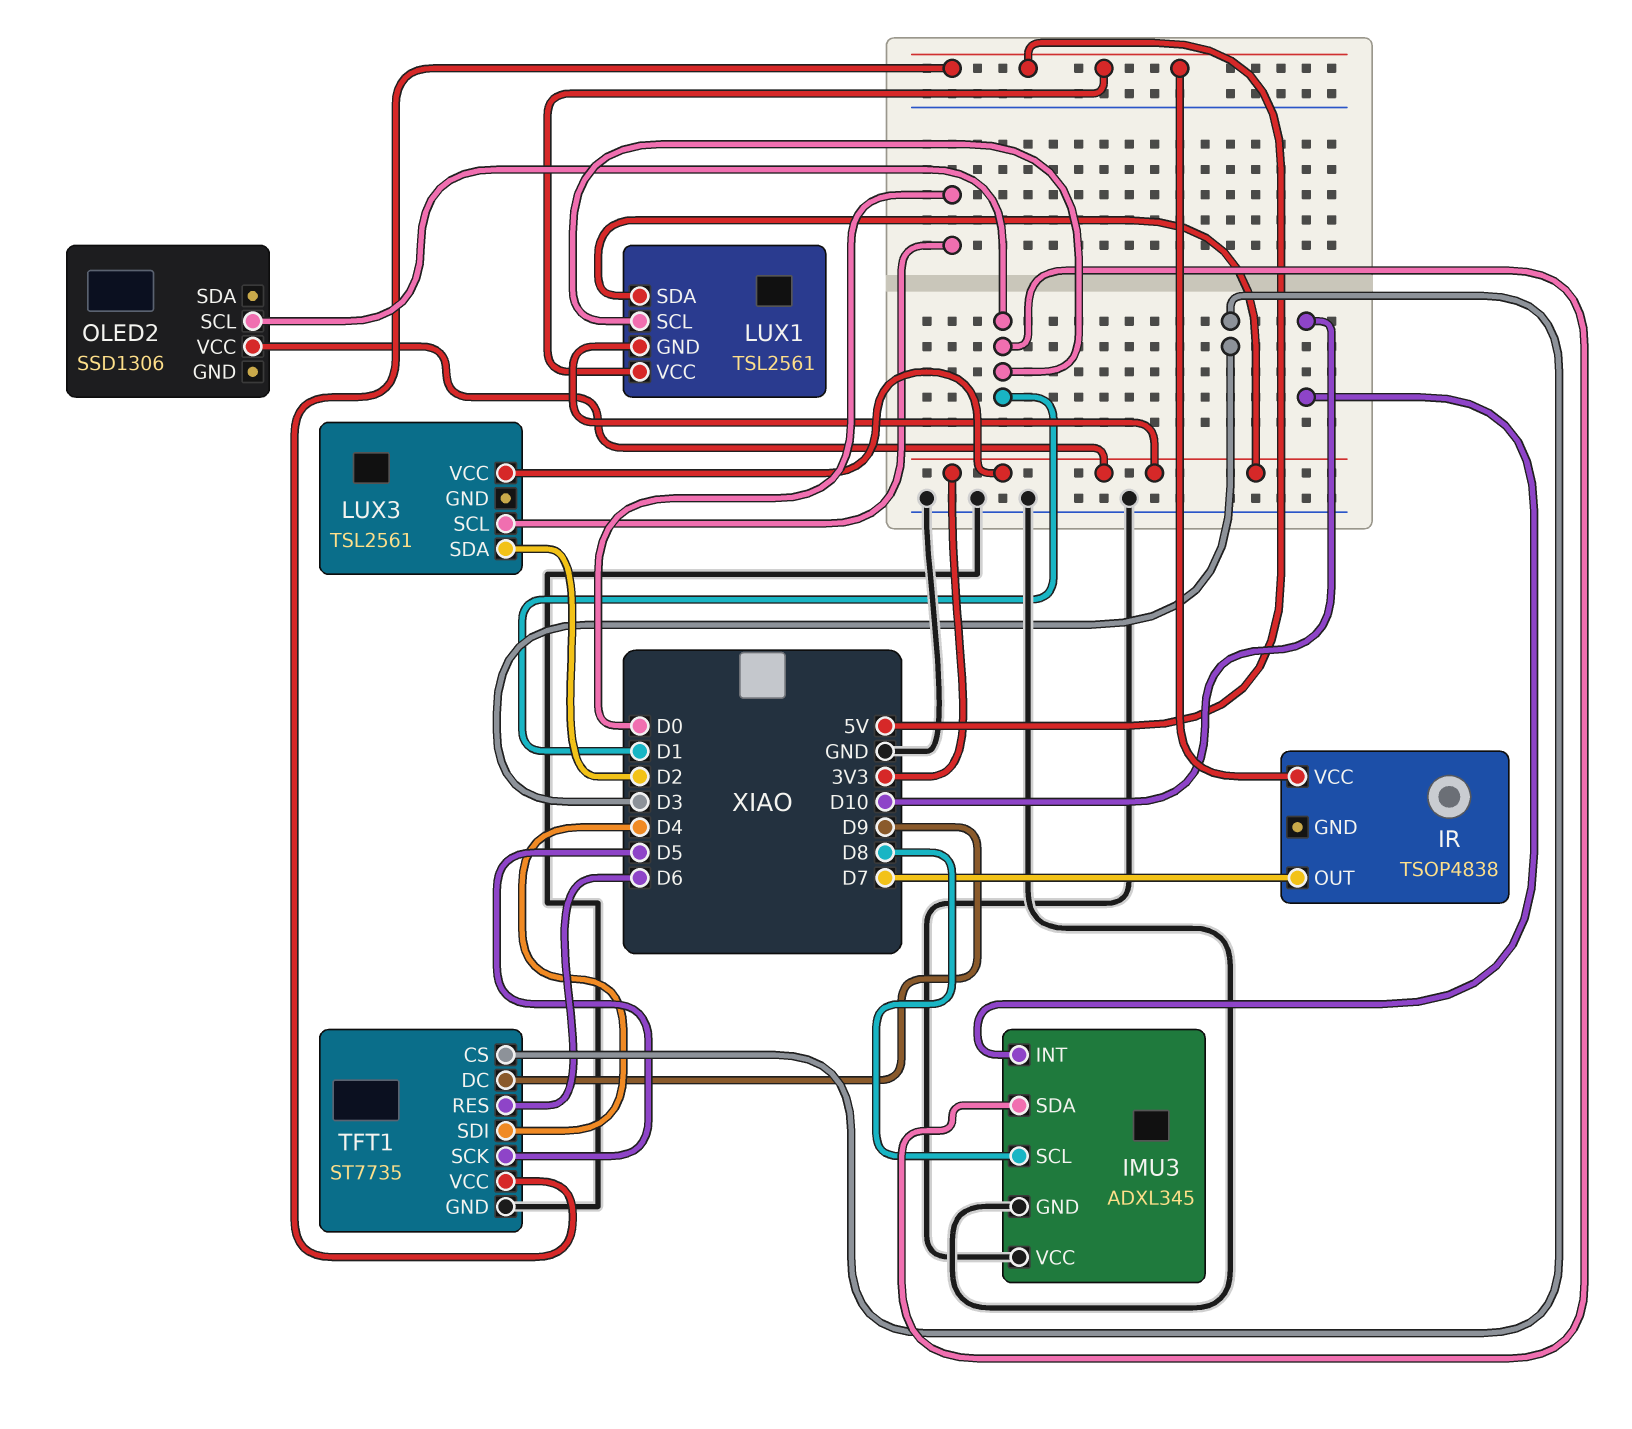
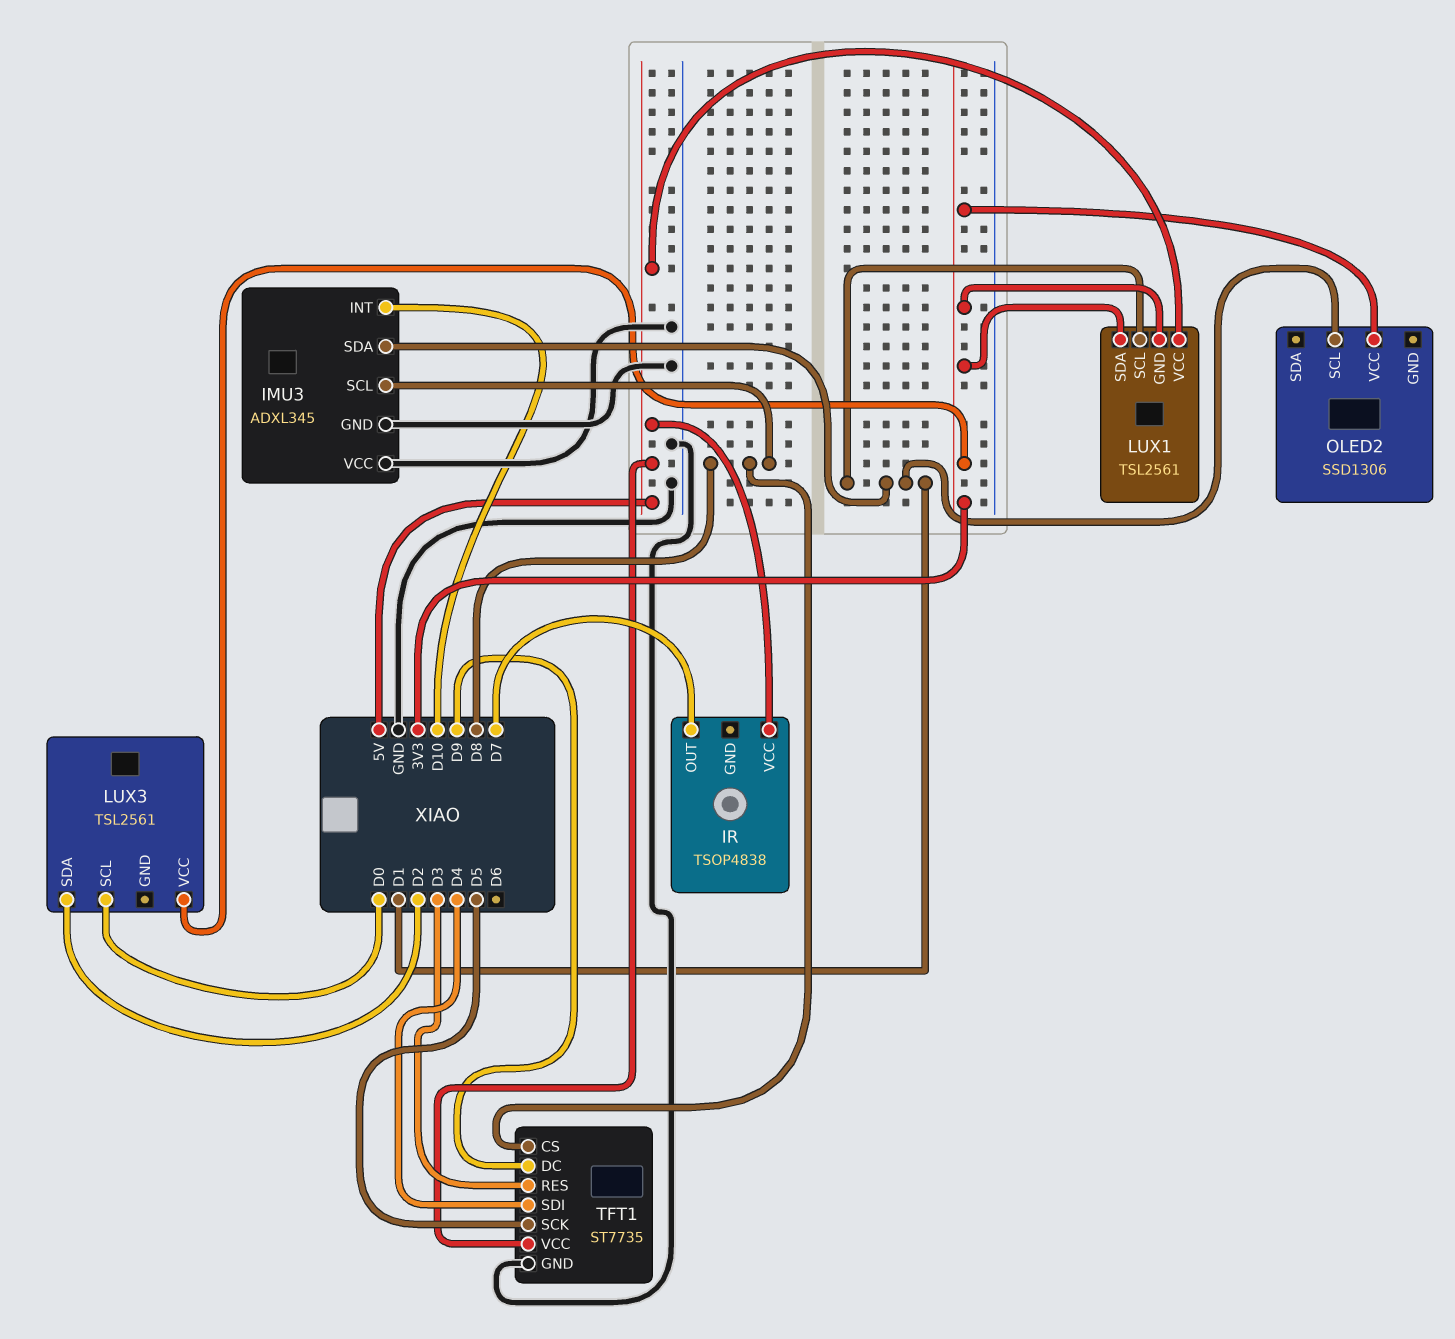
TFT1 pin CS: D3 -> D8
TFT1 pin RES: D6 -> D3

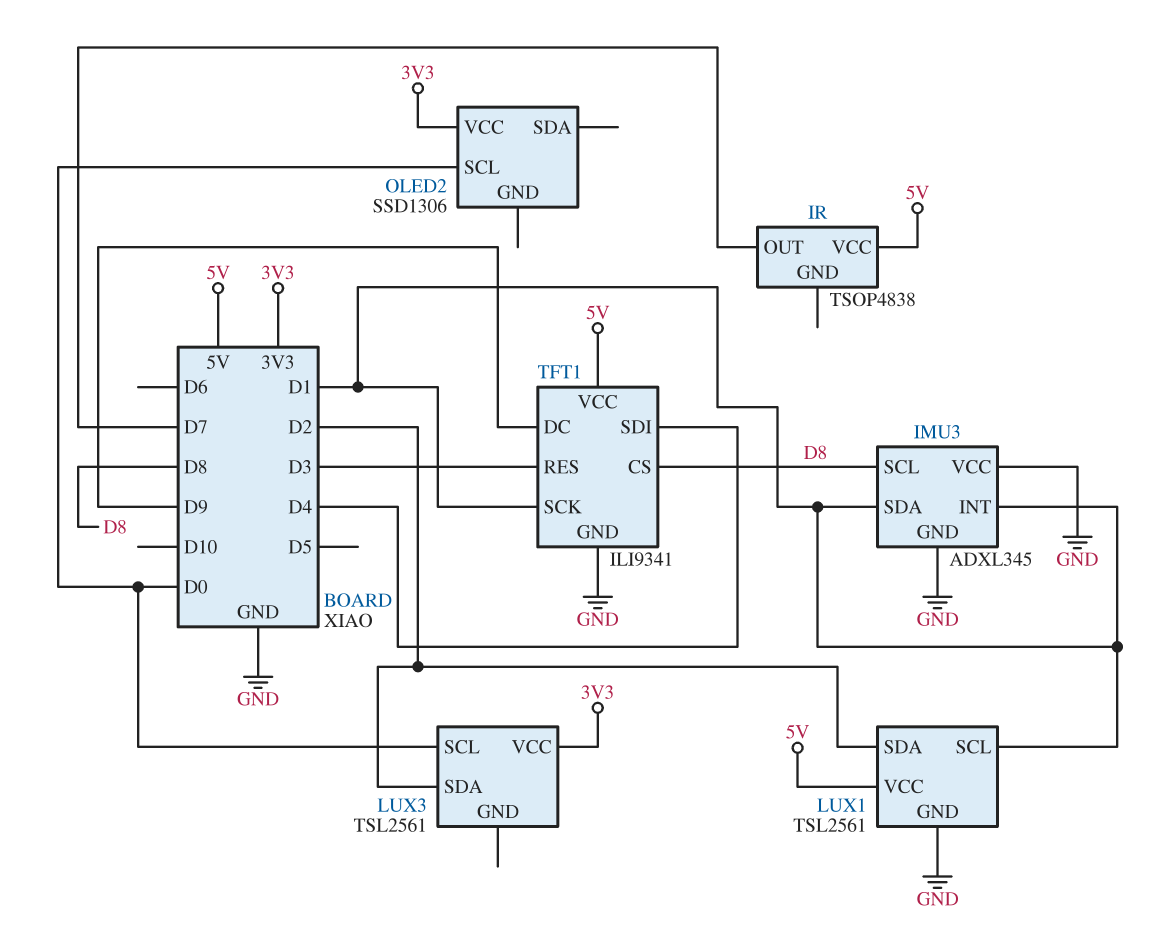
IMU3 pin INT: D10 -> D1
LUX1 pin GND: 3V3 -> GND
LUX1 pin SDA: 3V3 -> D2
OLED2 pin SCL: D1 -> D0
TFT1: ST7735 -> ILI9341
TFT1 pin SCK: D5 -> D1

